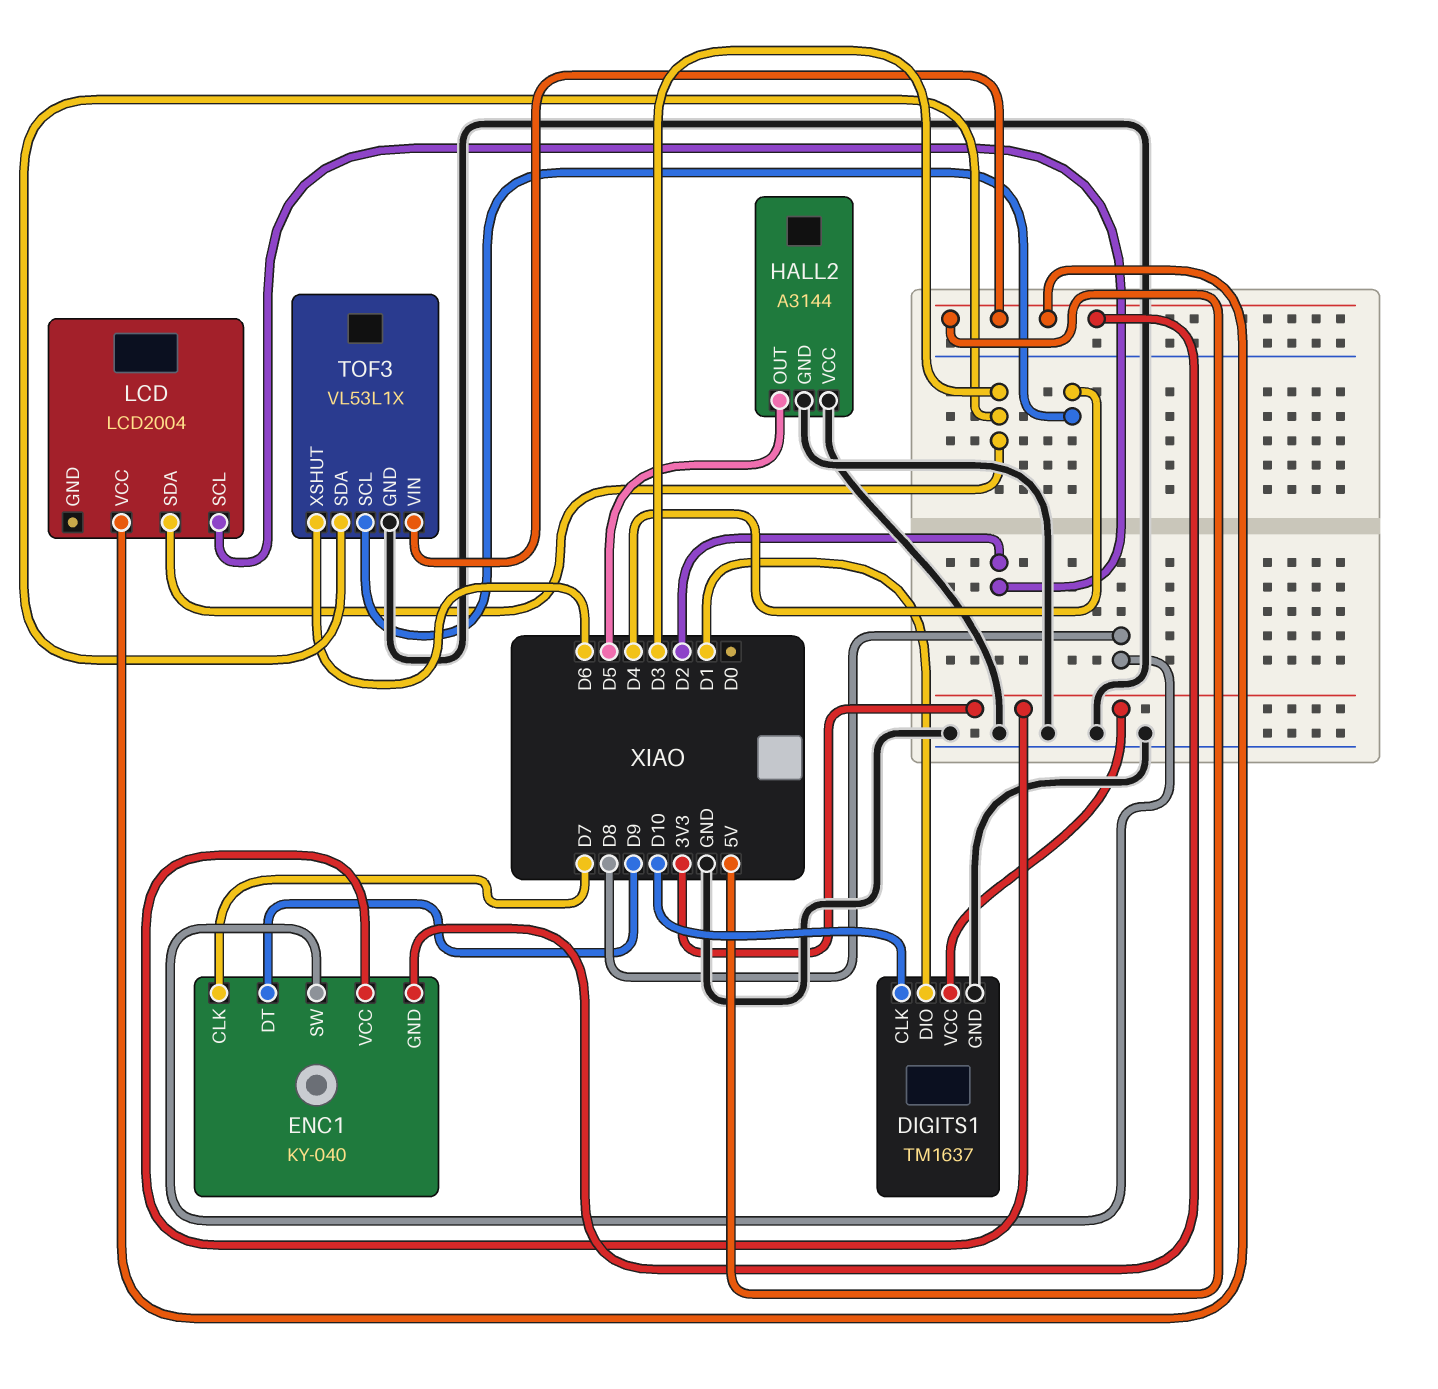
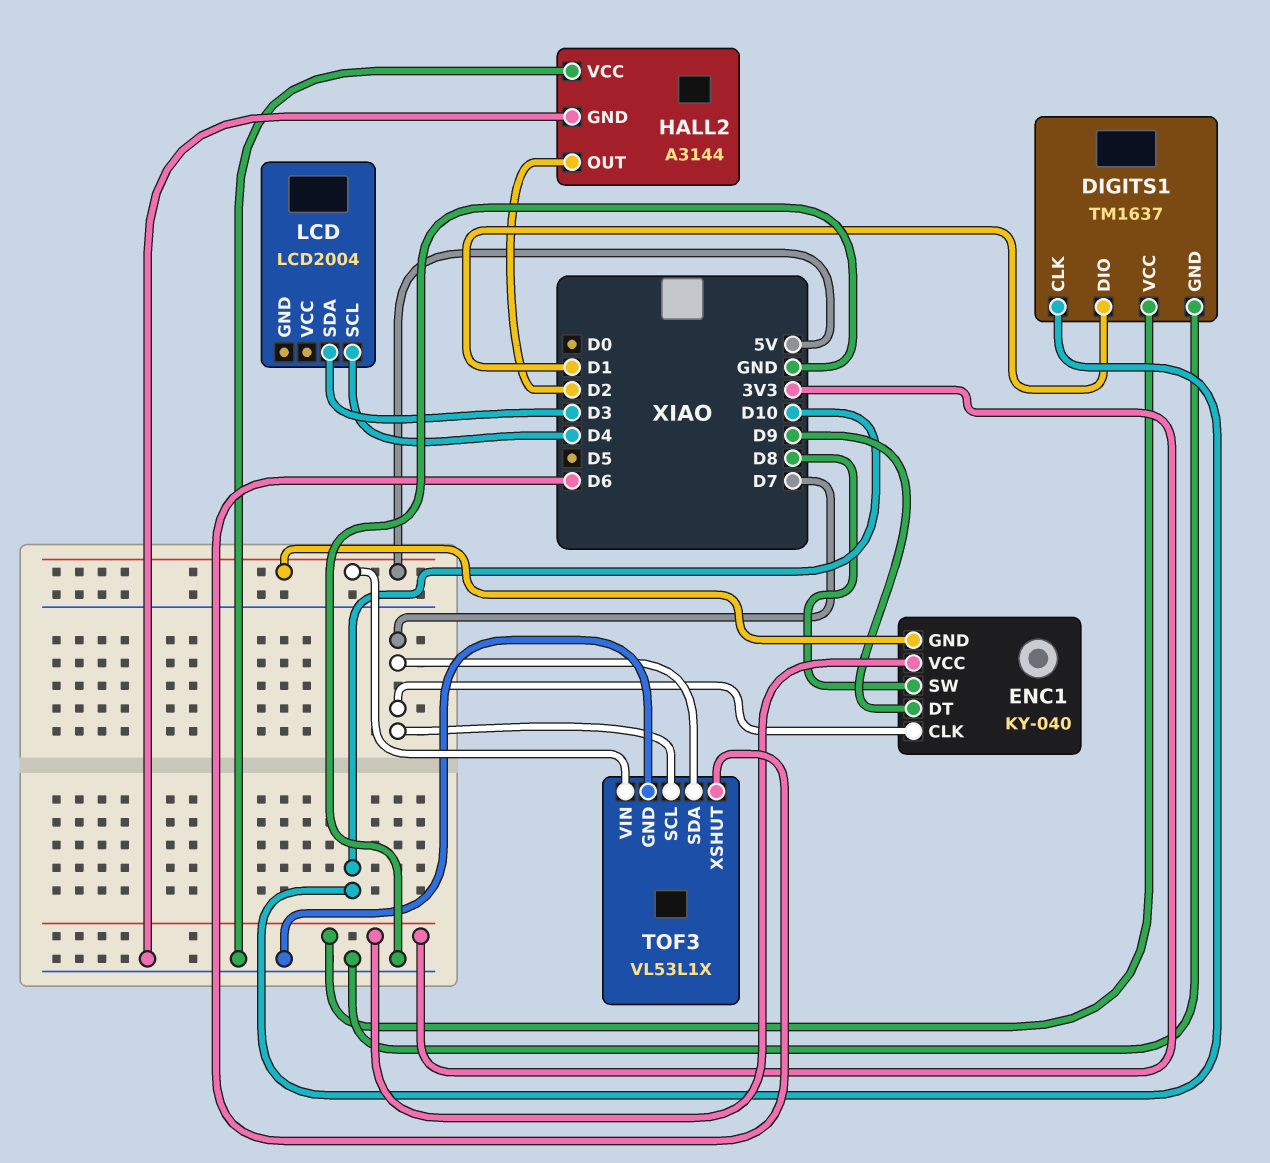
HALL2 pin OUT: D5 -> D2
LCD pin SCL: D2 -> D4
LCD pin VCC: 5V -> none
TOF3 pin SCL: D4 -> D7
TOF3 pin SDA: D3 -> D7

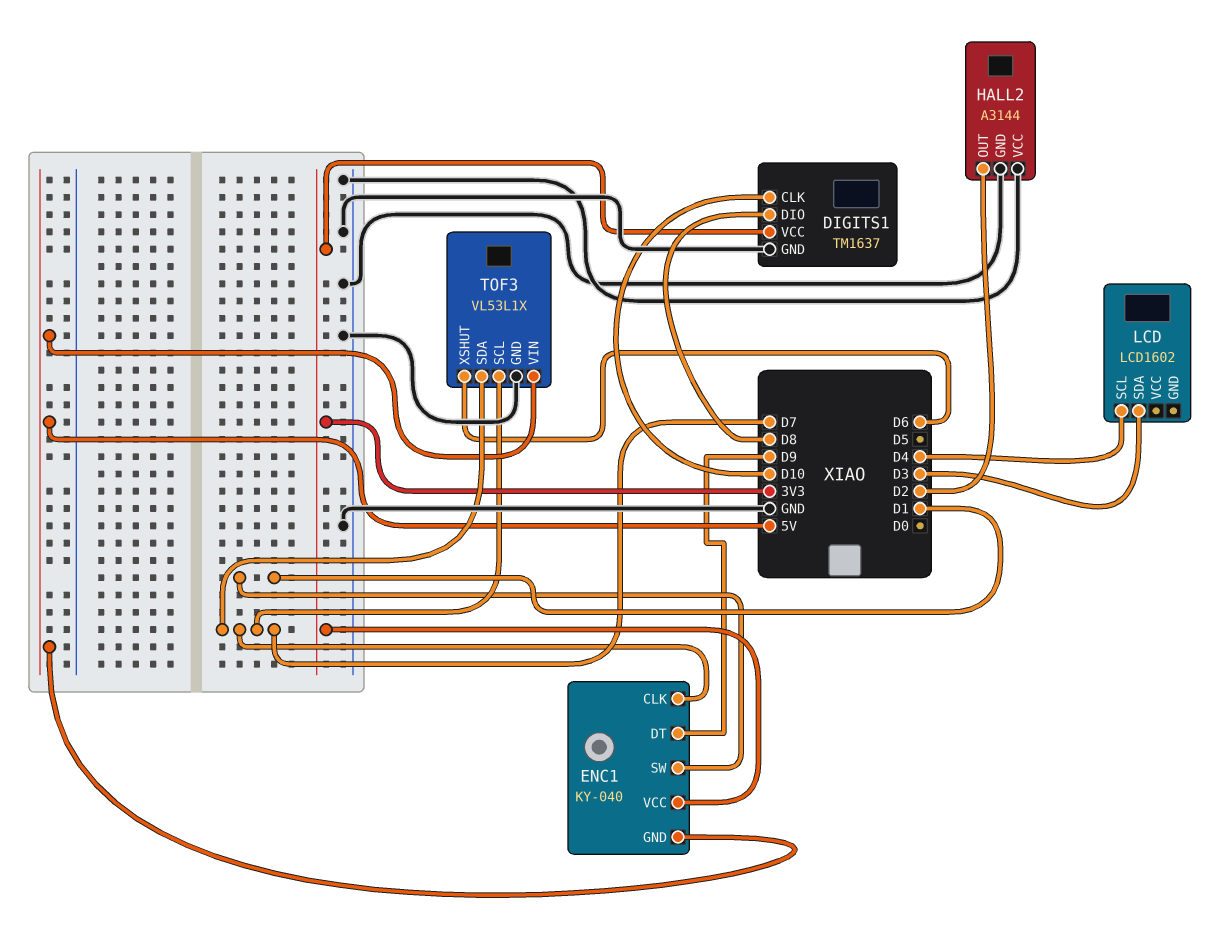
DIGITS1 pin DIO: D1 -> D8
ENC1 pin SW: D8 -> D1
LCD: LCD2004 -> LCD1602

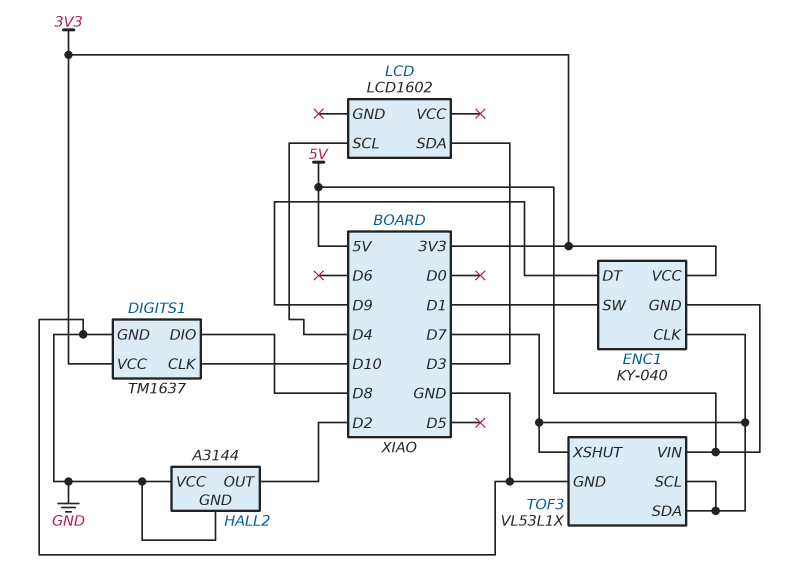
TOF3 pin XSHUT: D6 -> D7

